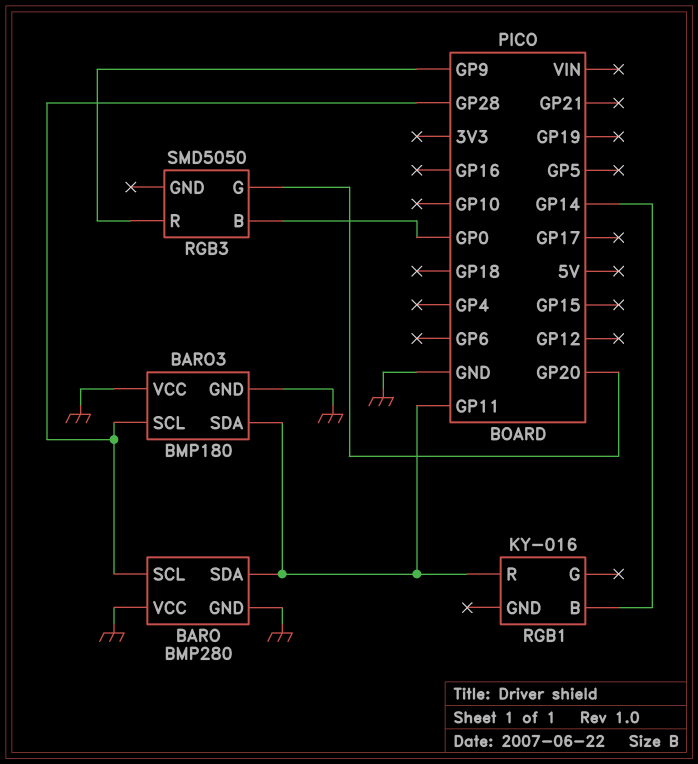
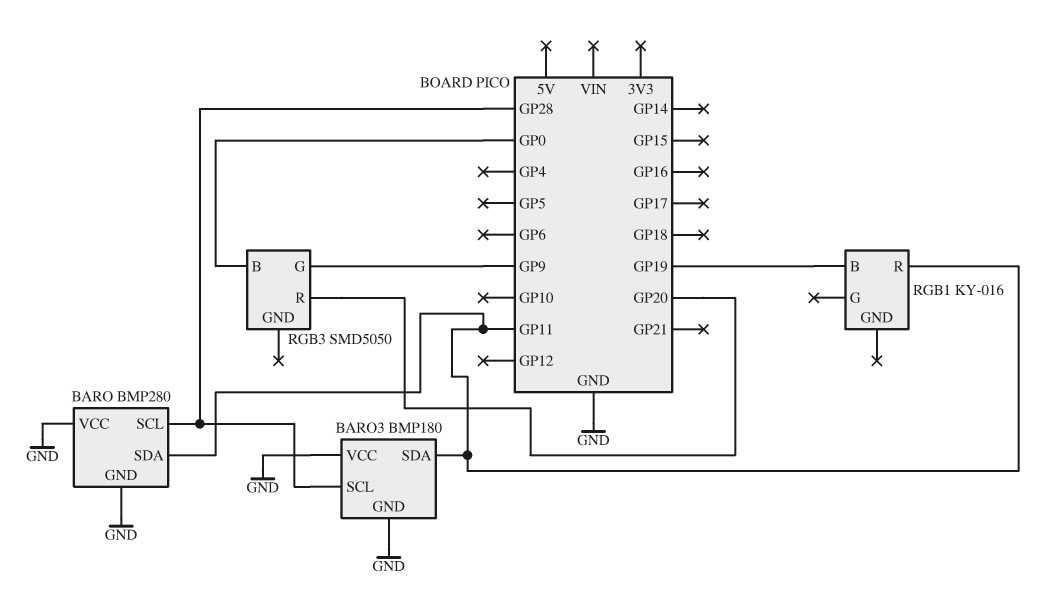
RGB1 pin B: GP14 -> GP19
RGB3 pin G: GP20 -> GP9
RGB3 pin R: GP9 -> GP20

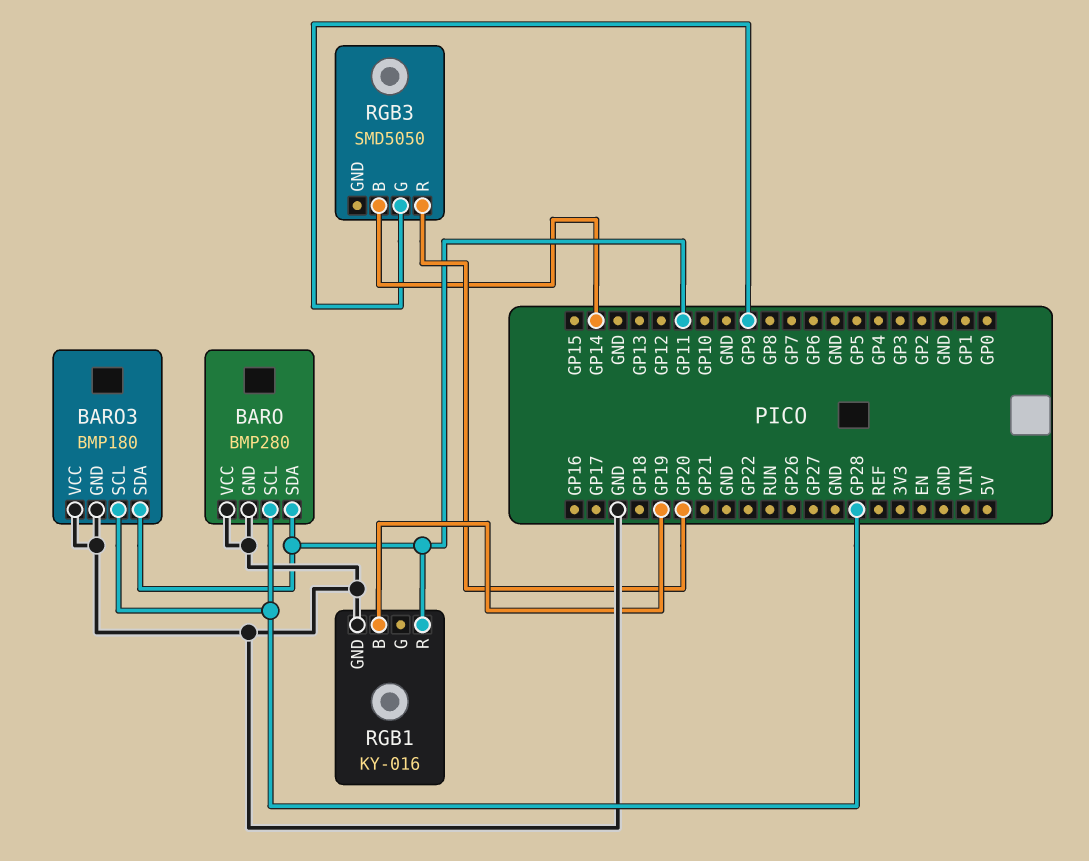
RGB1 pin GND: none -> GND
RGB3 pin B: GP0 -> GP14

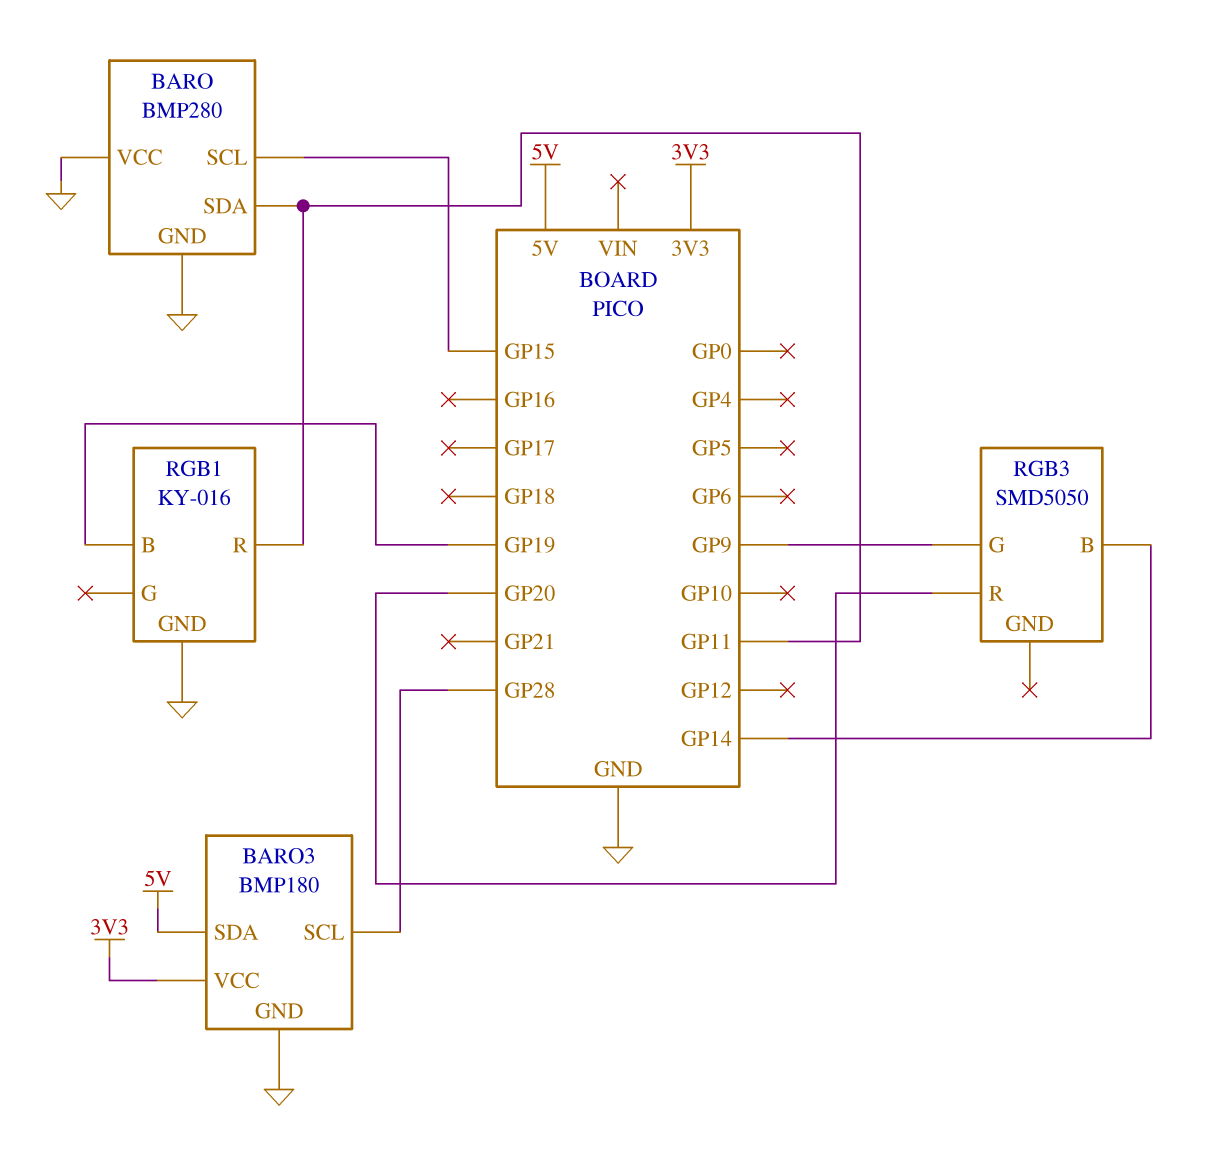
BARO pin SCL: GP28 -> GP15
BARO3 pin SDA: GP11 -> 5V
BARO3 pin VCC: GND -> 3V3

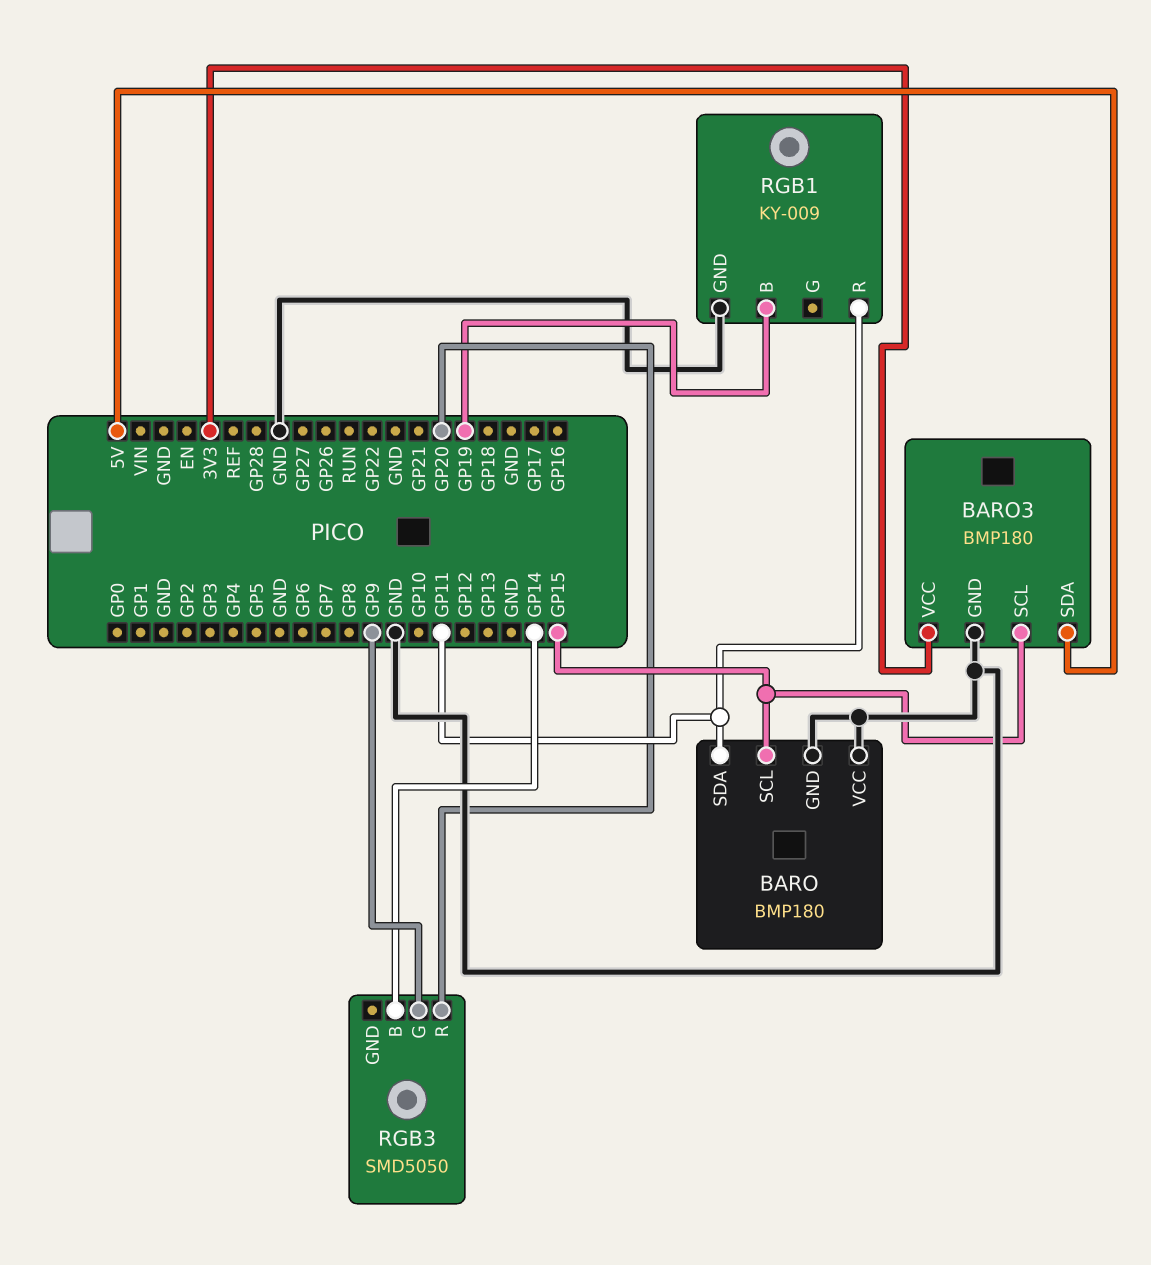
BARO: BMP280 -> BMP180
BARO3 pin SCL: GP28 -> GP15
RGB1: KY-016 -> KY-009

